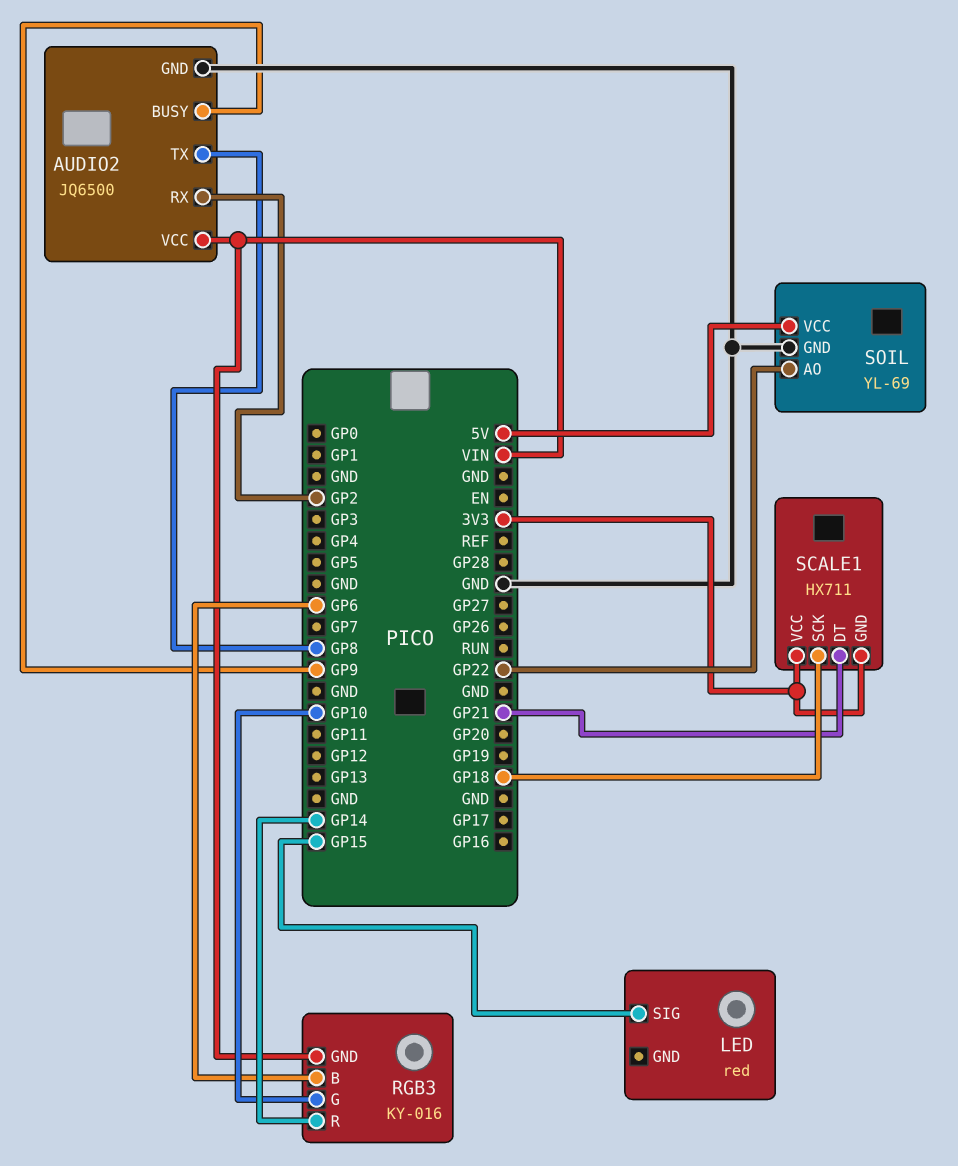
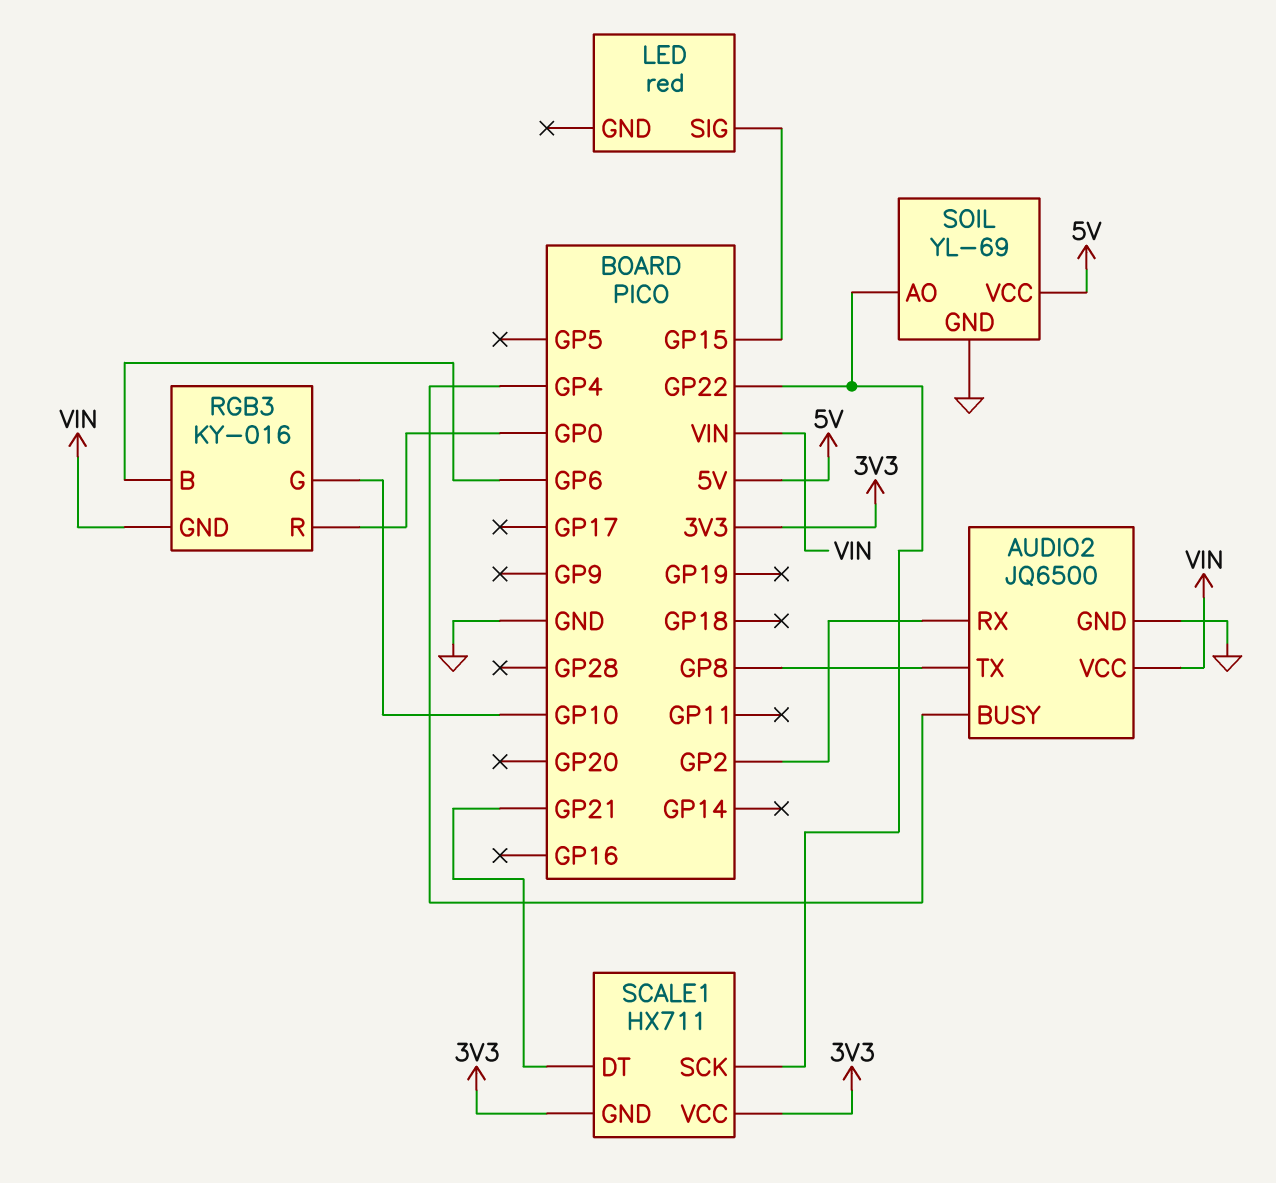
AUDIO2 pin BUSY: GP9 -> GP4
RGB3 pin R: GP14 -> GP0
SCALE1 pin SCK: GP18 -> GP22

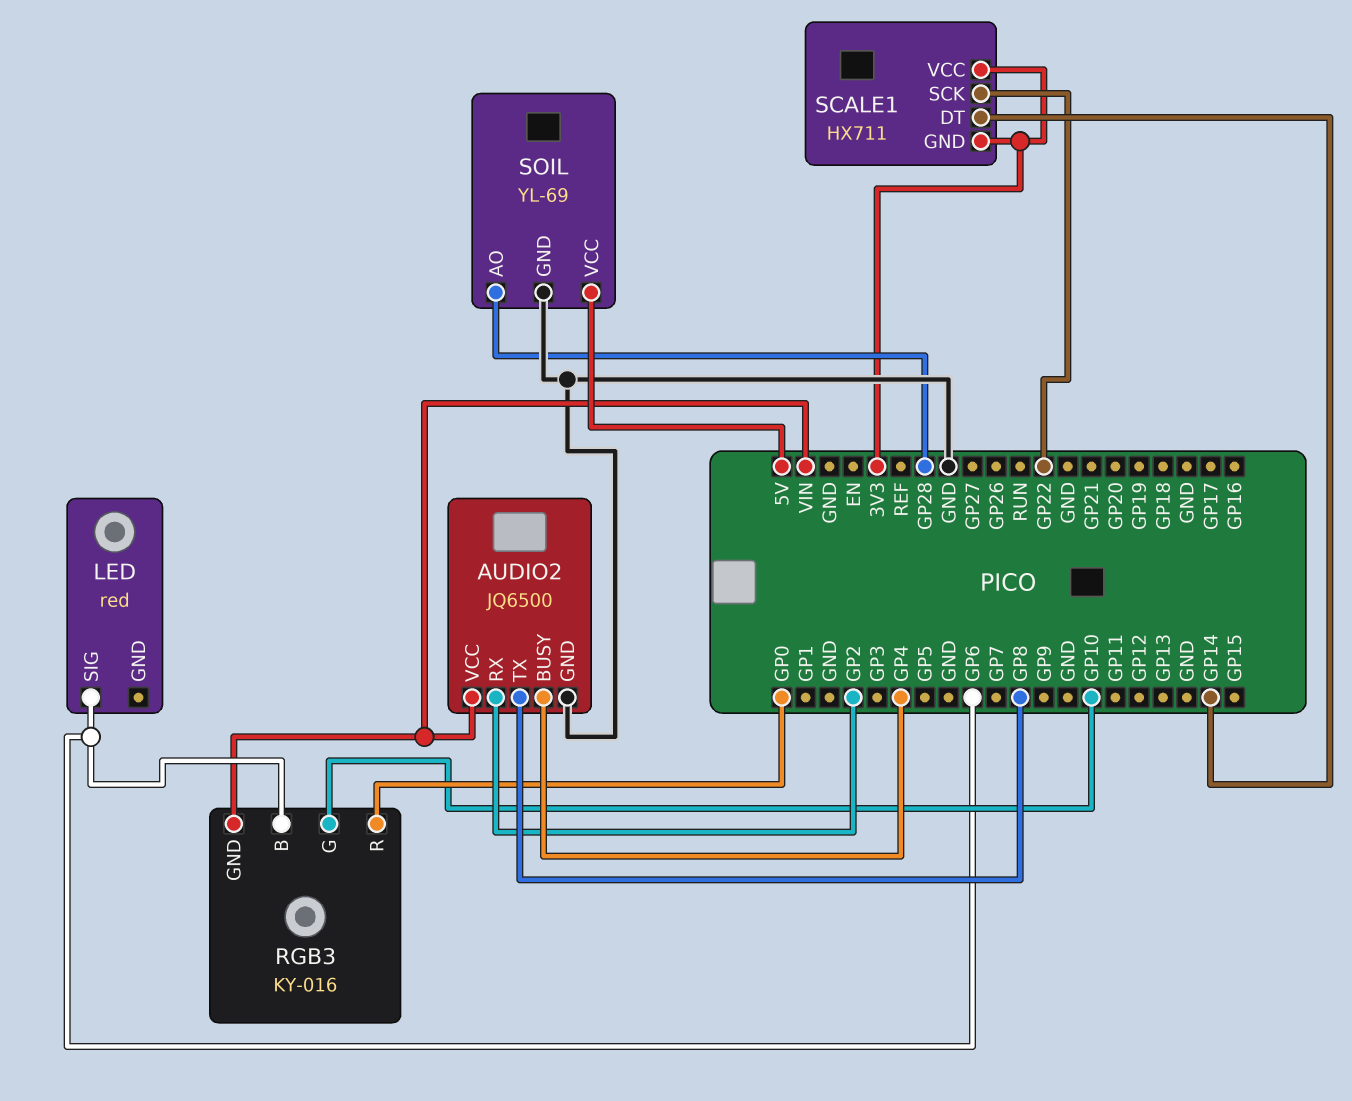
LED pin SIG: GP15 -> GP6
SCALE1 pin DT: GP21 -> GP14
SOIL pin AO: GP22 -> GP28

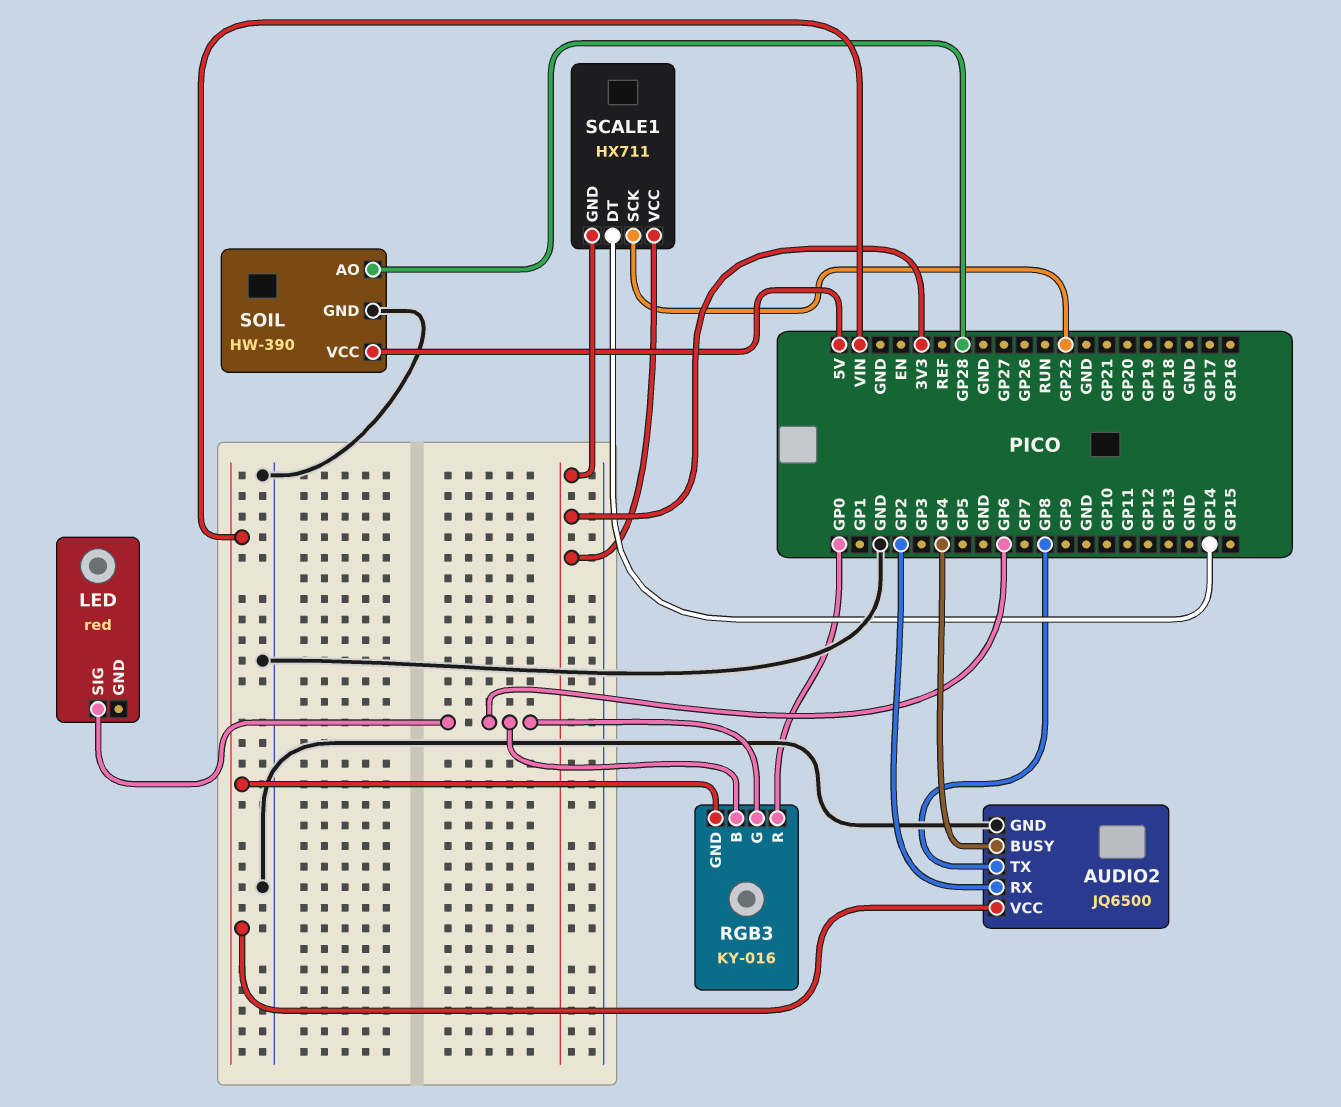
RGB3 pin G: GP10 -> GP6
SOIL: YL-69 -> HW-390

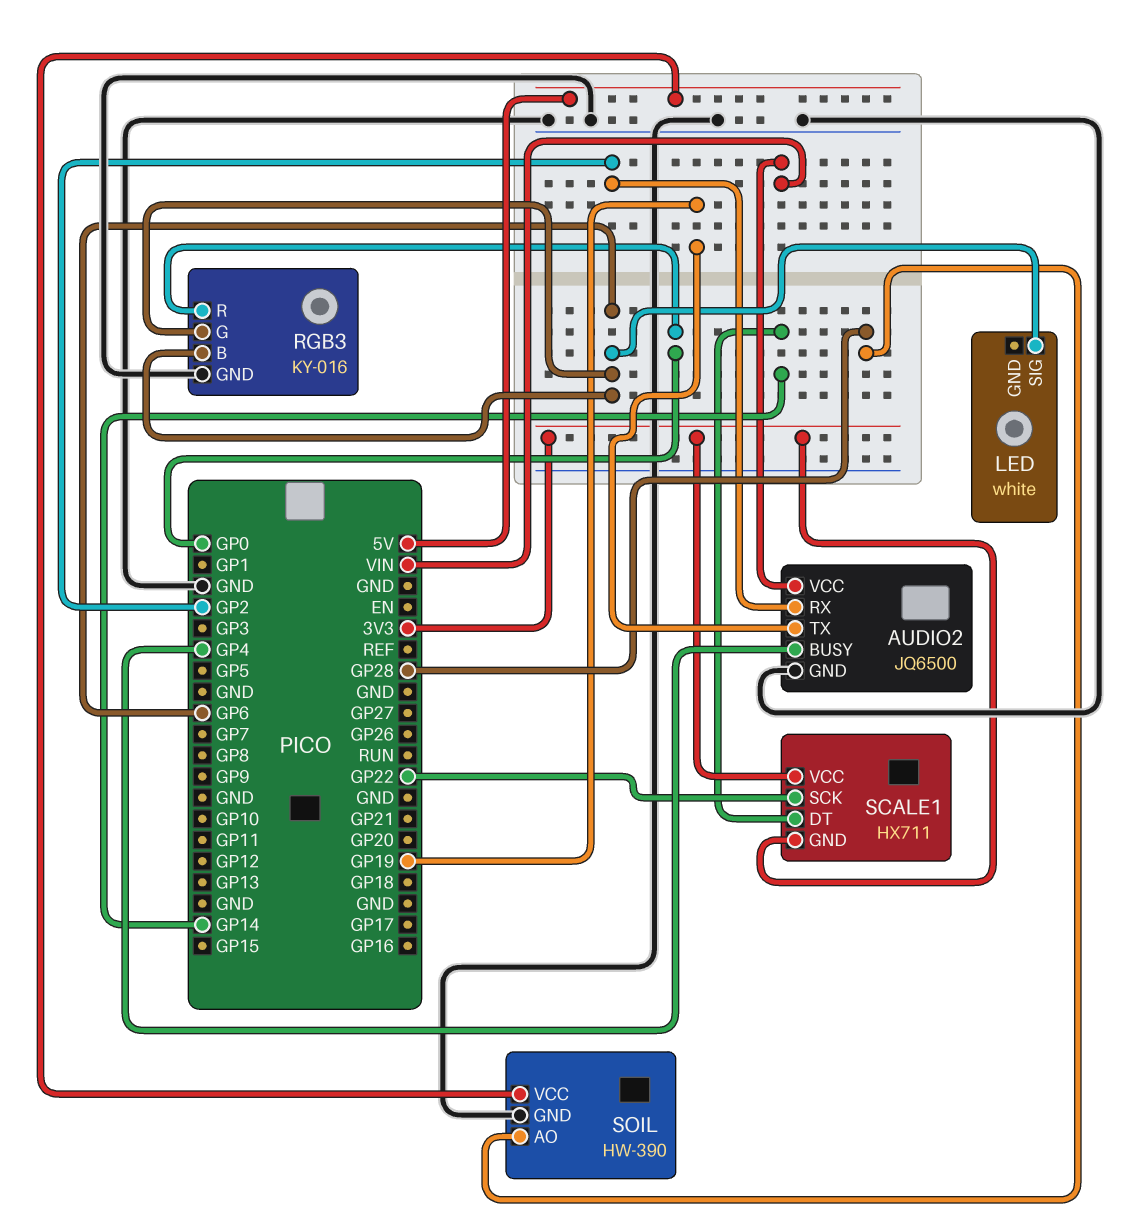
AUDIO2 pin TX: GP8 -> GP19
LED: red -> white
RGB3 pin GND: VIN -> GND

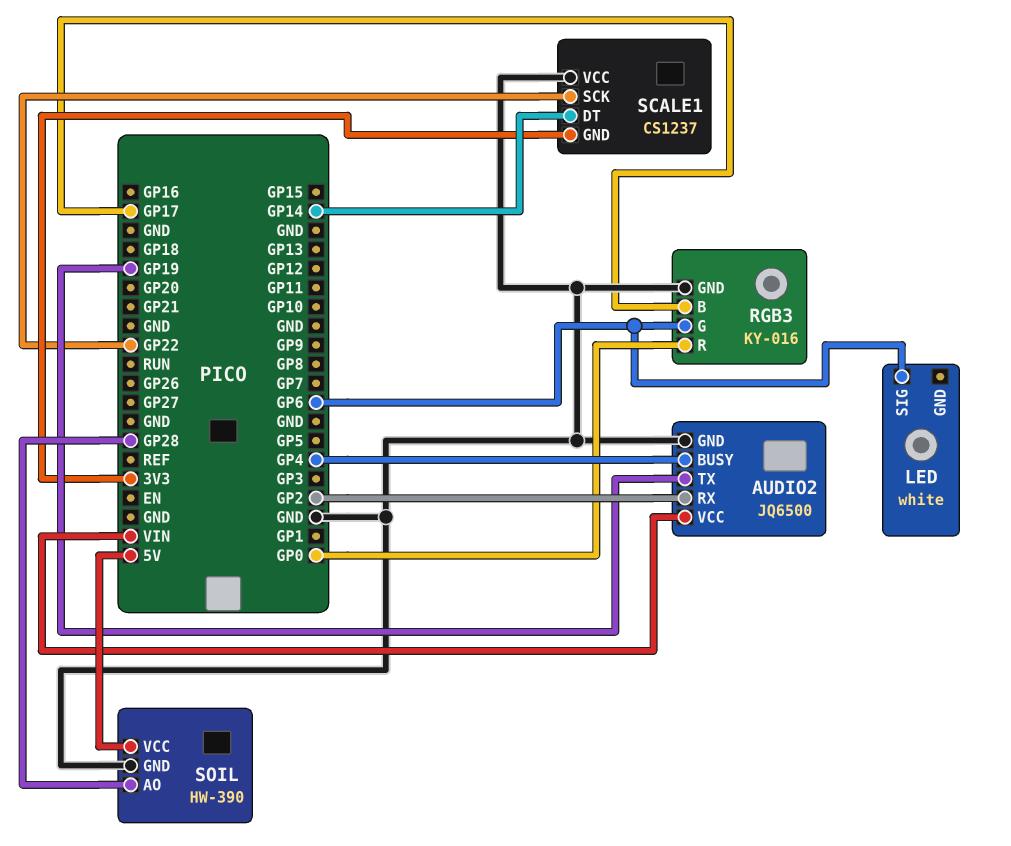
RGB3 pin B: GP6 -> GP17
SCALE1: HX711 -> CS1237
SCALE1 pin VCC: 3V3 -> GND

